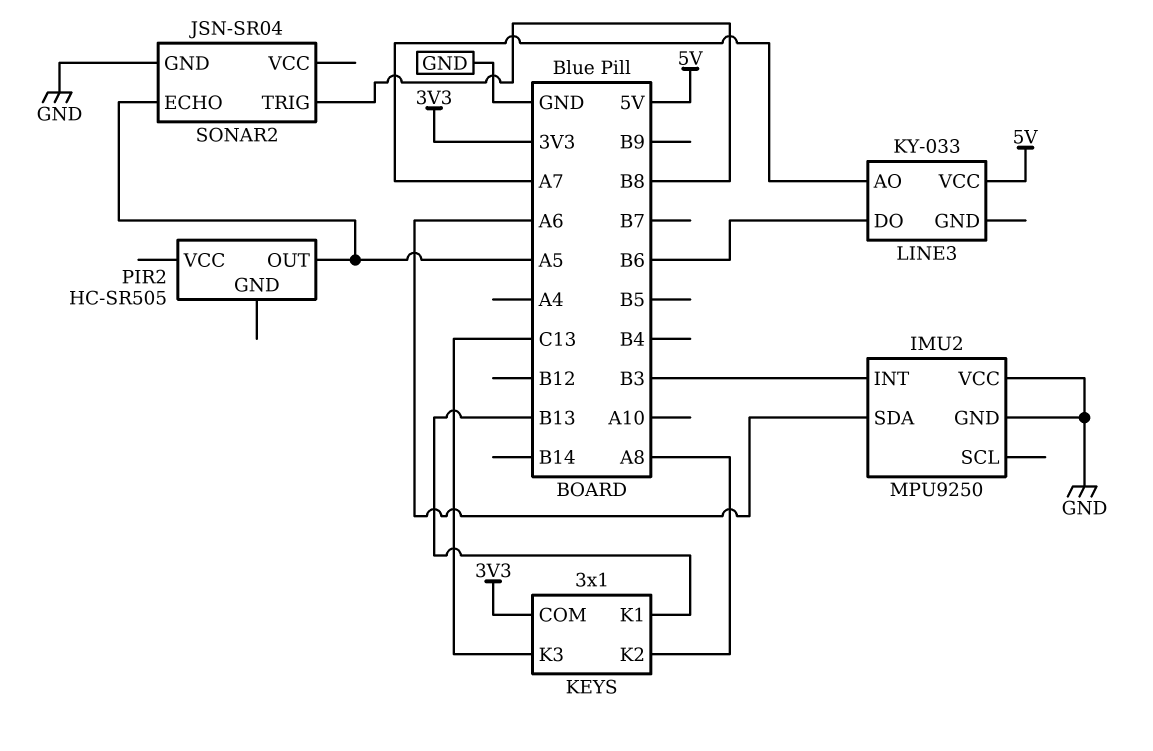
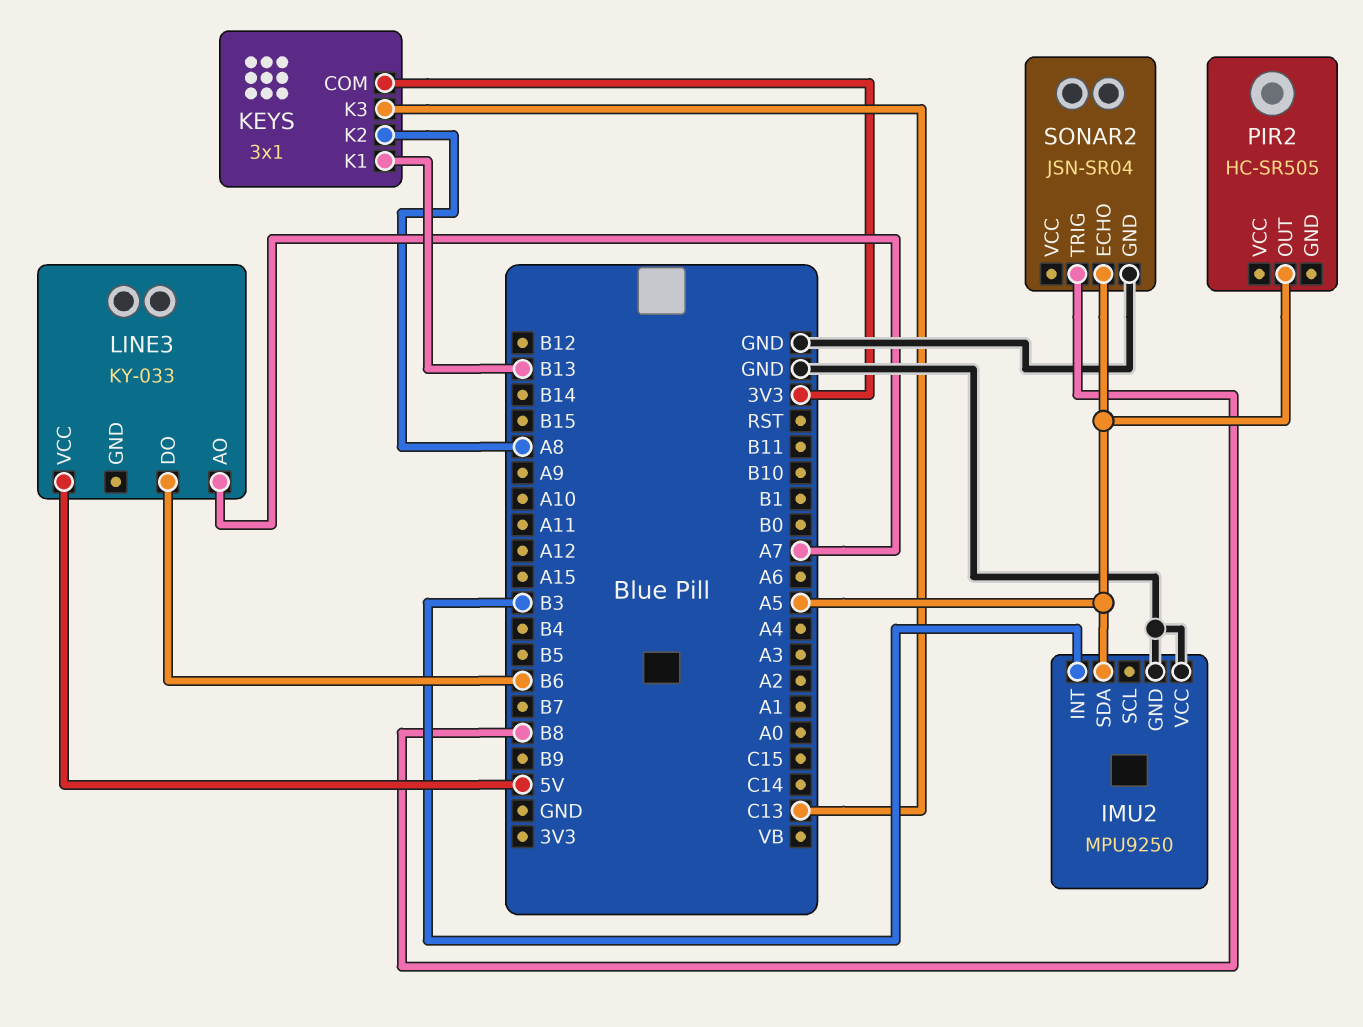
IMU2 pin SDA: A6 -> A5

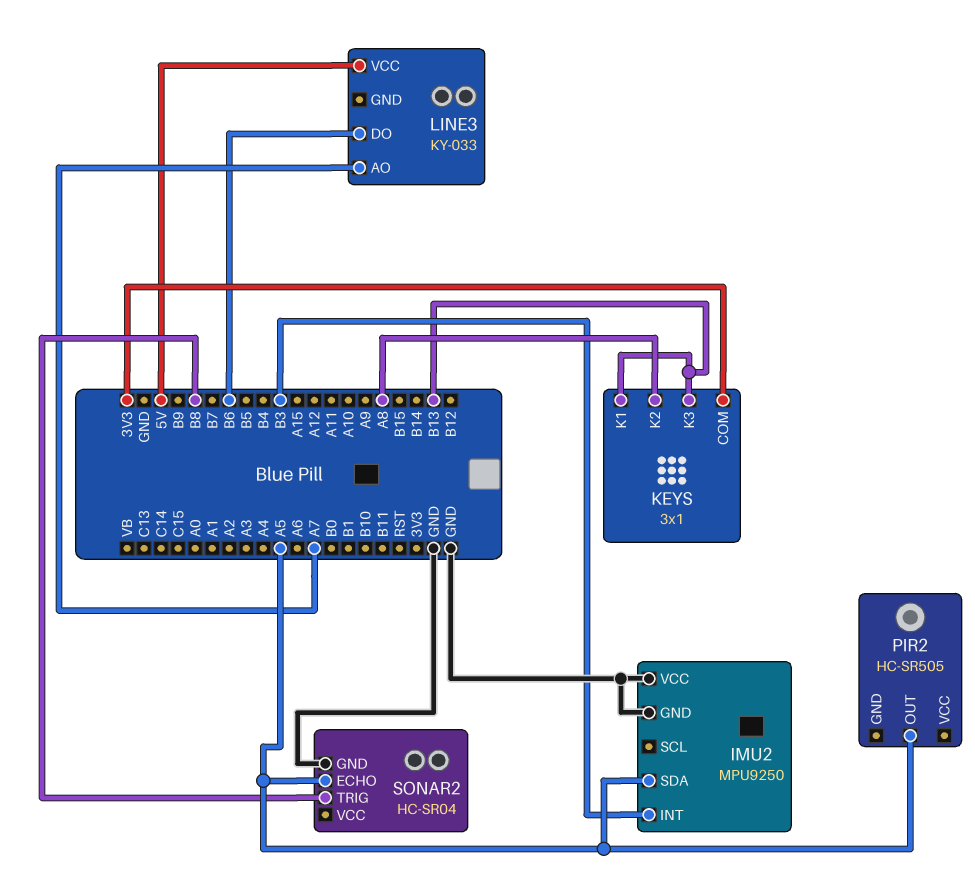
KEYS pin K3: C13 -> B13
SONAR2: JSN-SR04 -> HC-SR04

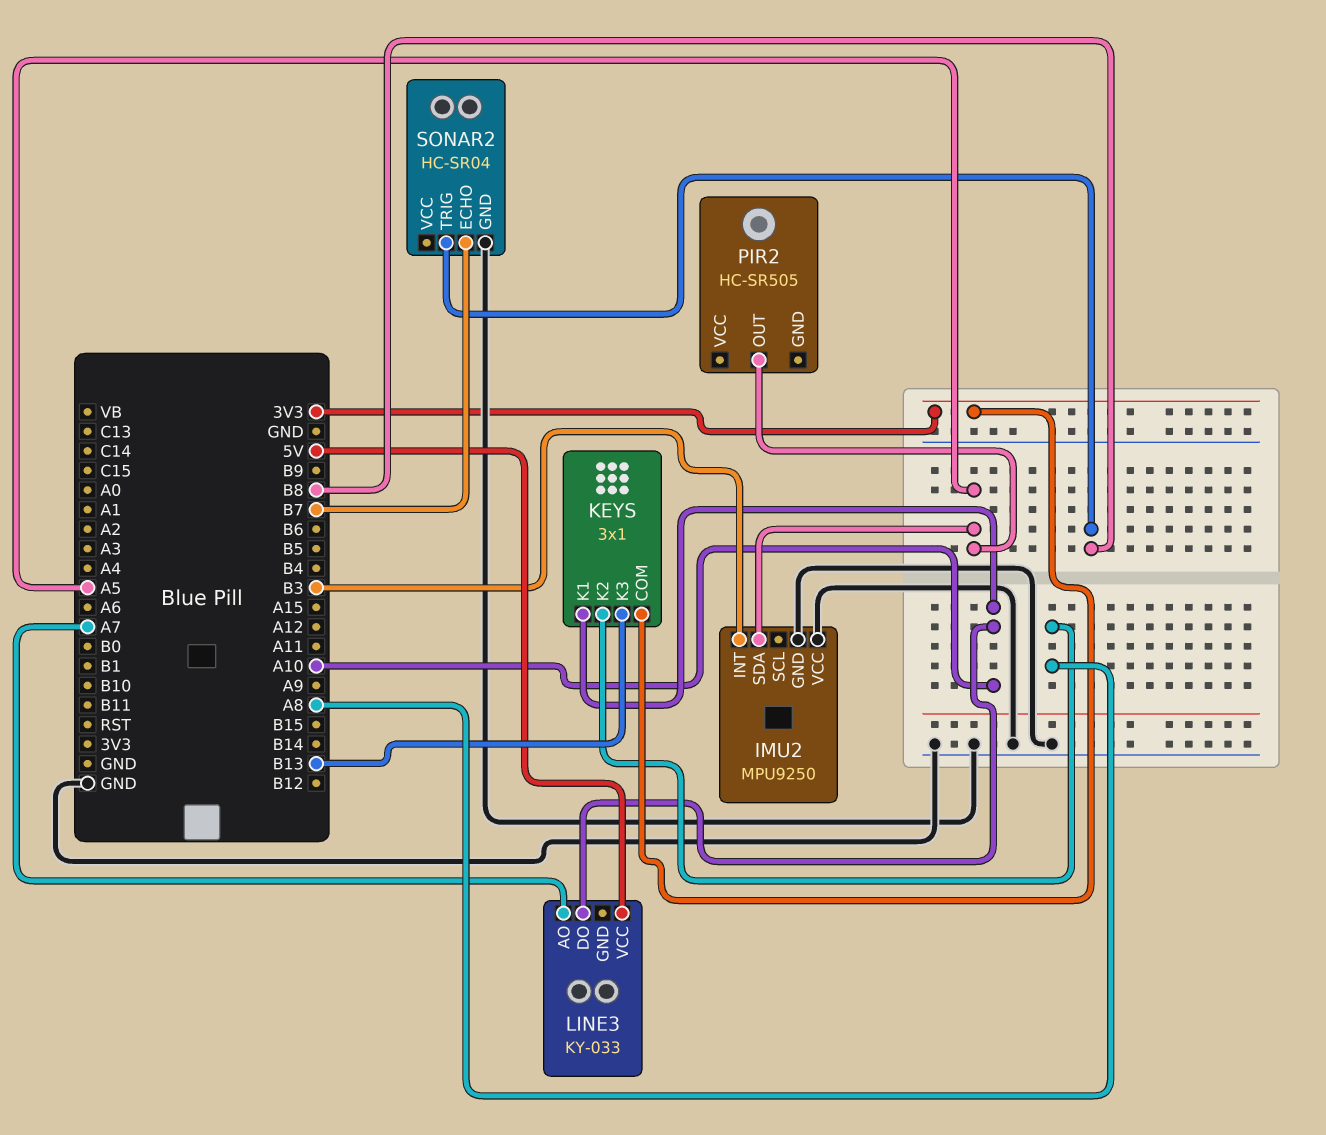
KEYS pin K1: B13 -> A10
LINE3 pin DO: B6 -> A10
SONAR2 pin ECHO: A5 -> B7

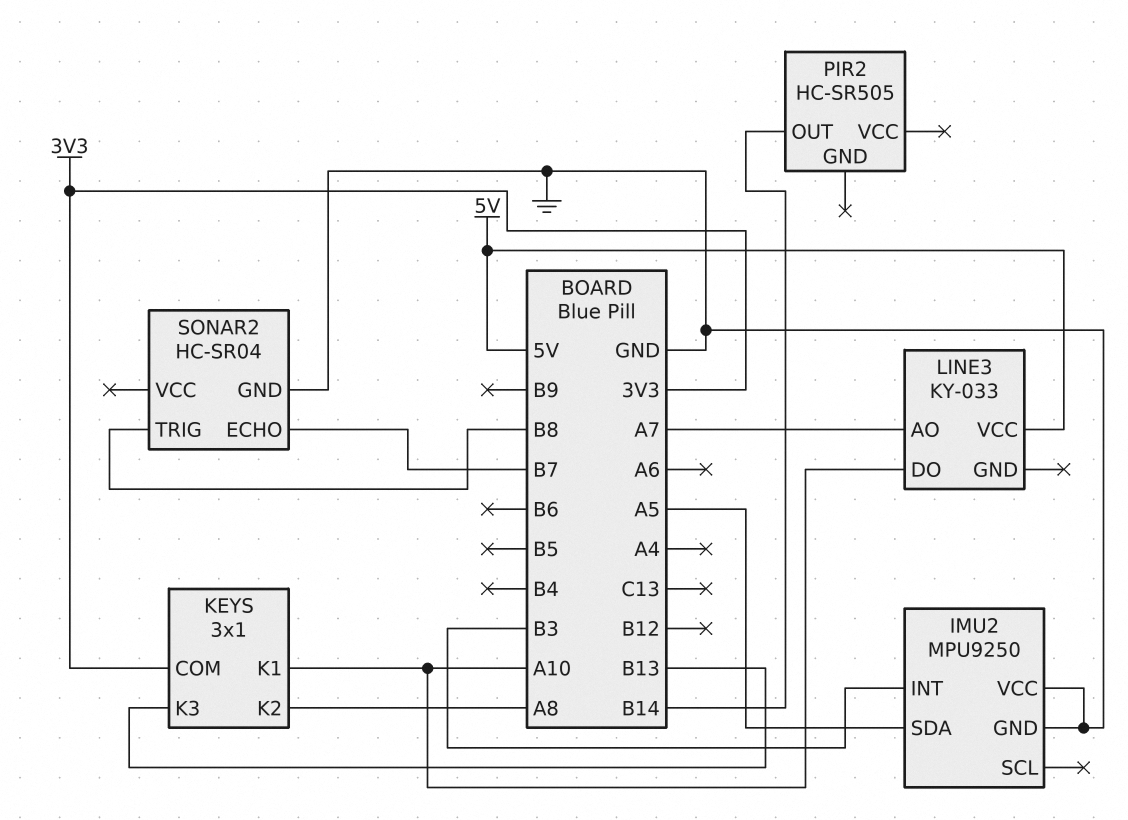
PIR2 pin OUT: A5 -> B14

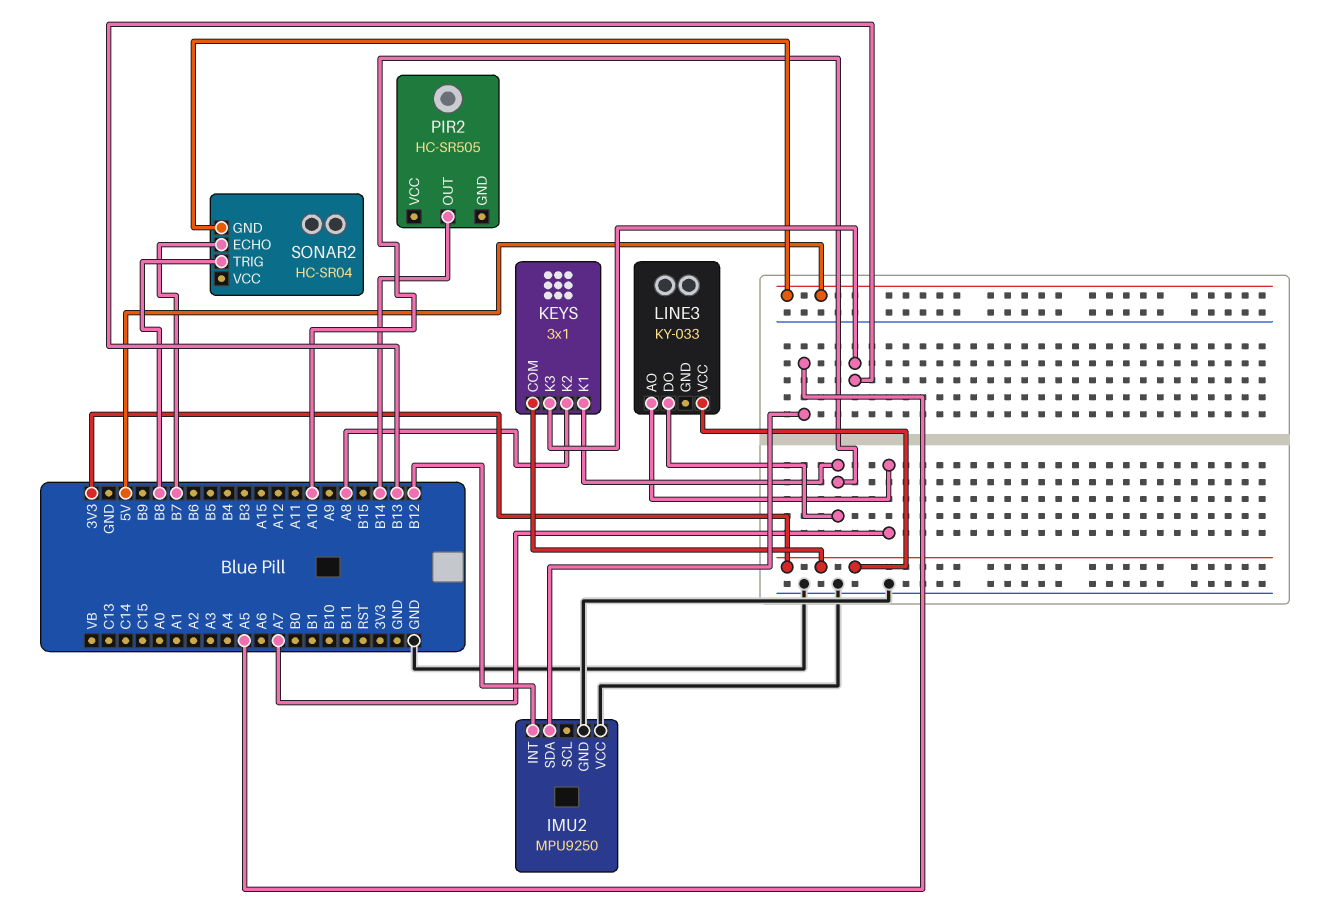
IMU2 pin INT: B3 -> B12
LINE3 pin VCC: 5V -> 3V3
SONAR2 pin GND: GND -> 5V

